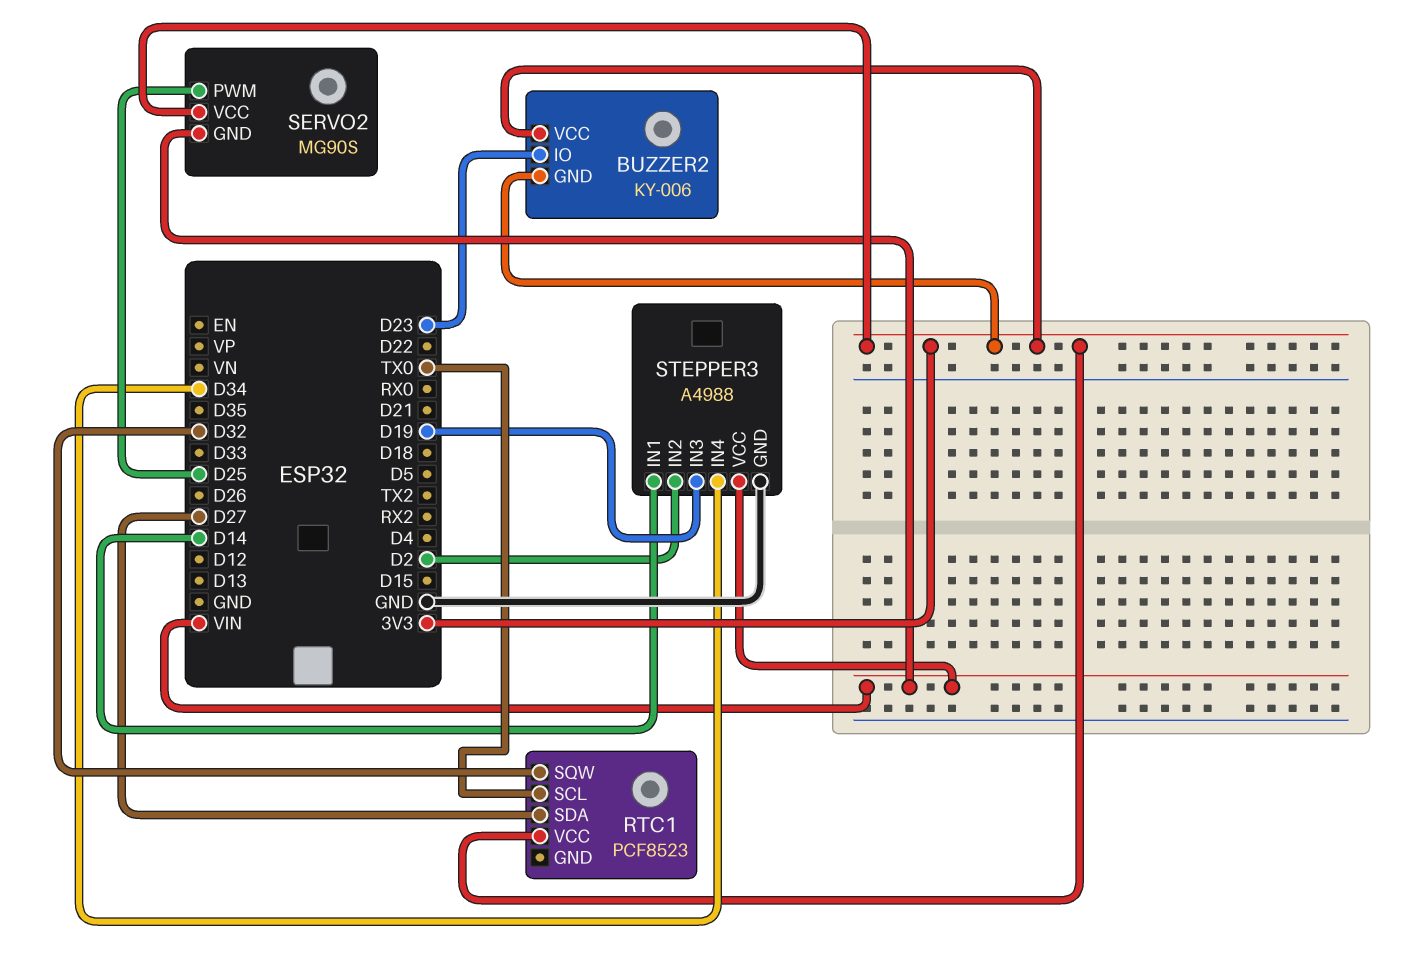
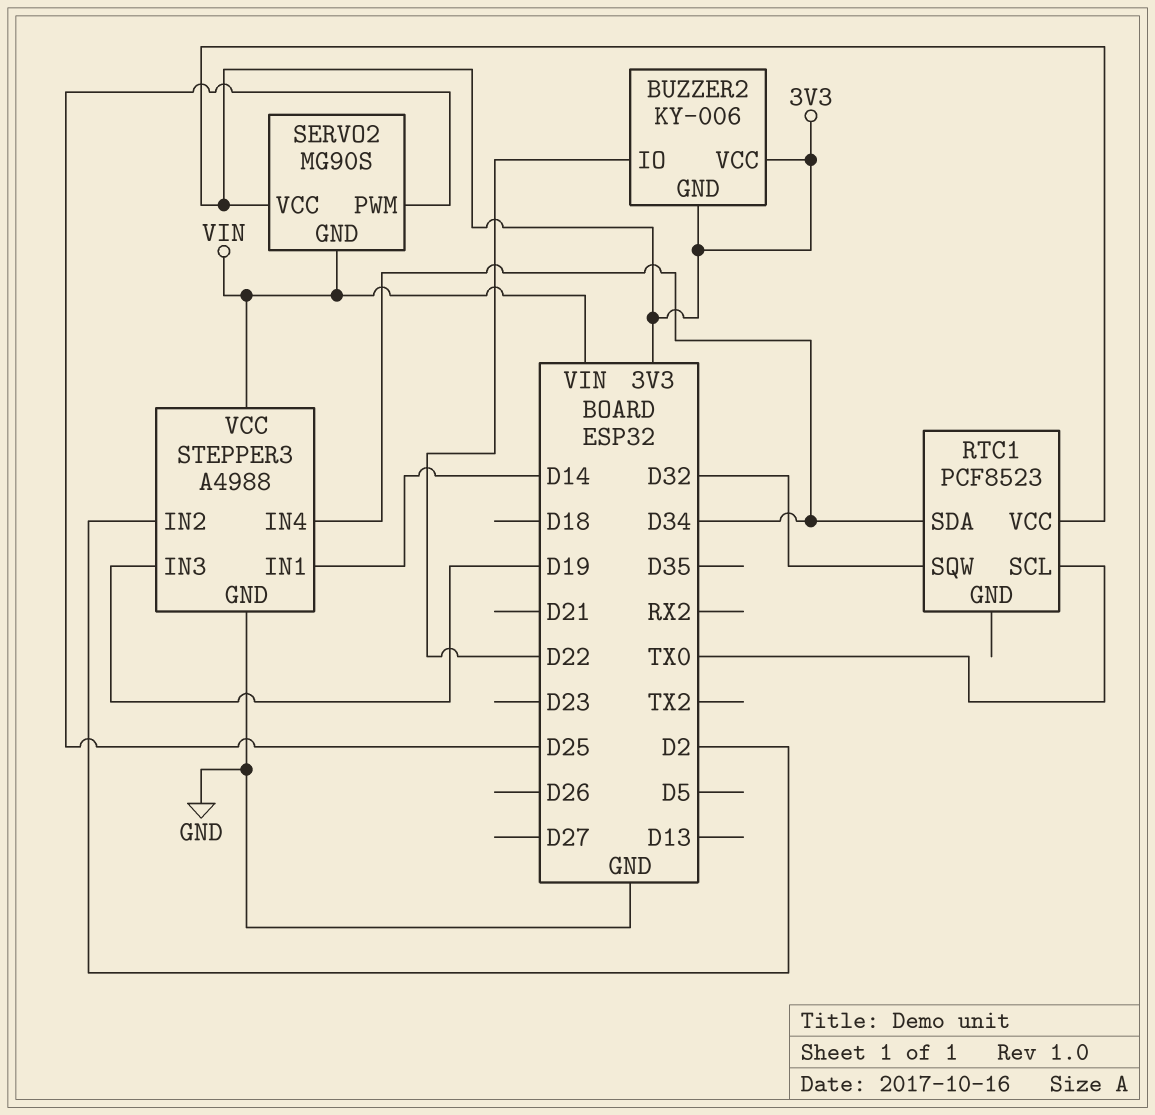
BUZZER2 pin IO: D23 -> D22
RTC1 pin SDA: D27 -> D34

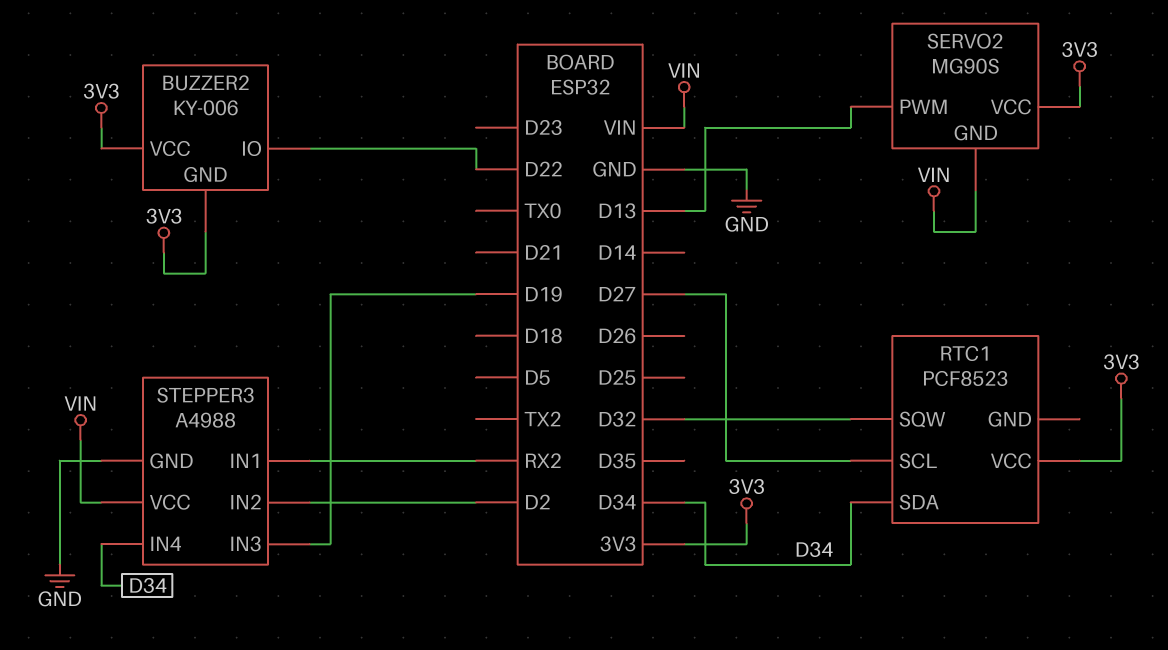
RTC1 pin SCL: TX0 -> D27
SERVO2 pin PWM: D25 -> D13
STEPPER3 pin IN1: D14 -> RX2

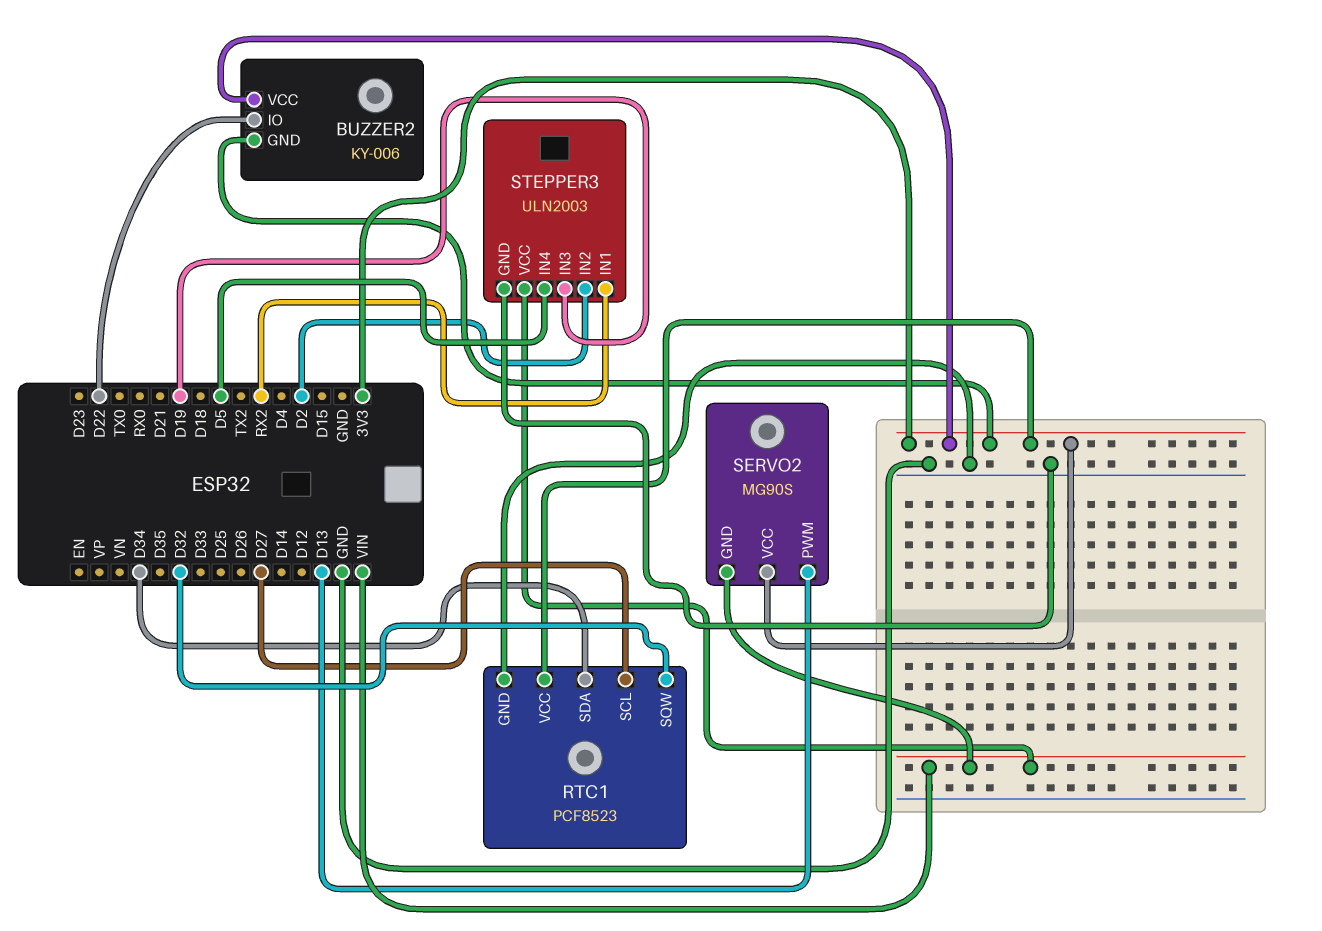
RTC1 pin GND: none -> GND
STEPPER3: A4988 -> ULN2003
STEPPER3 pin IN4: D34 -> D5

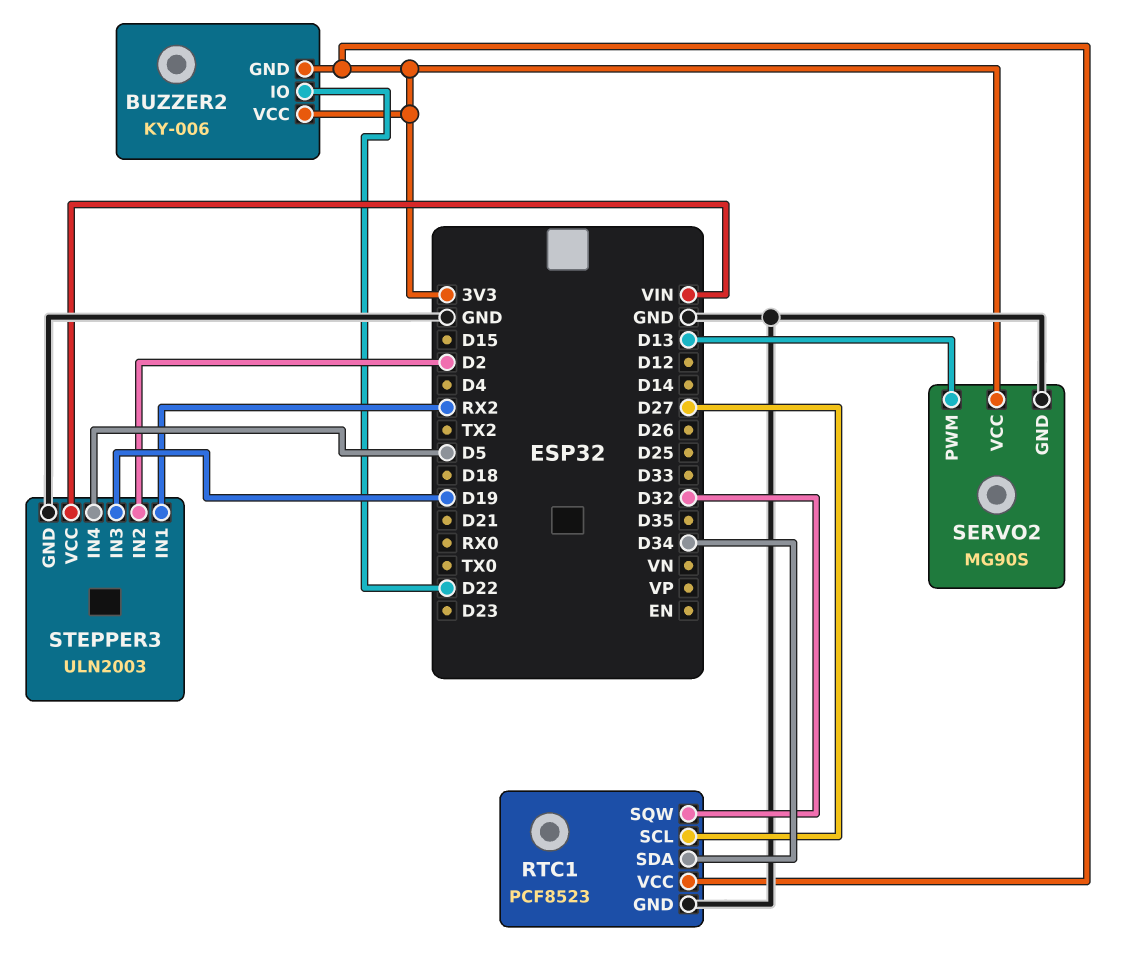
SERVO2 pin GND: VIN -> GND

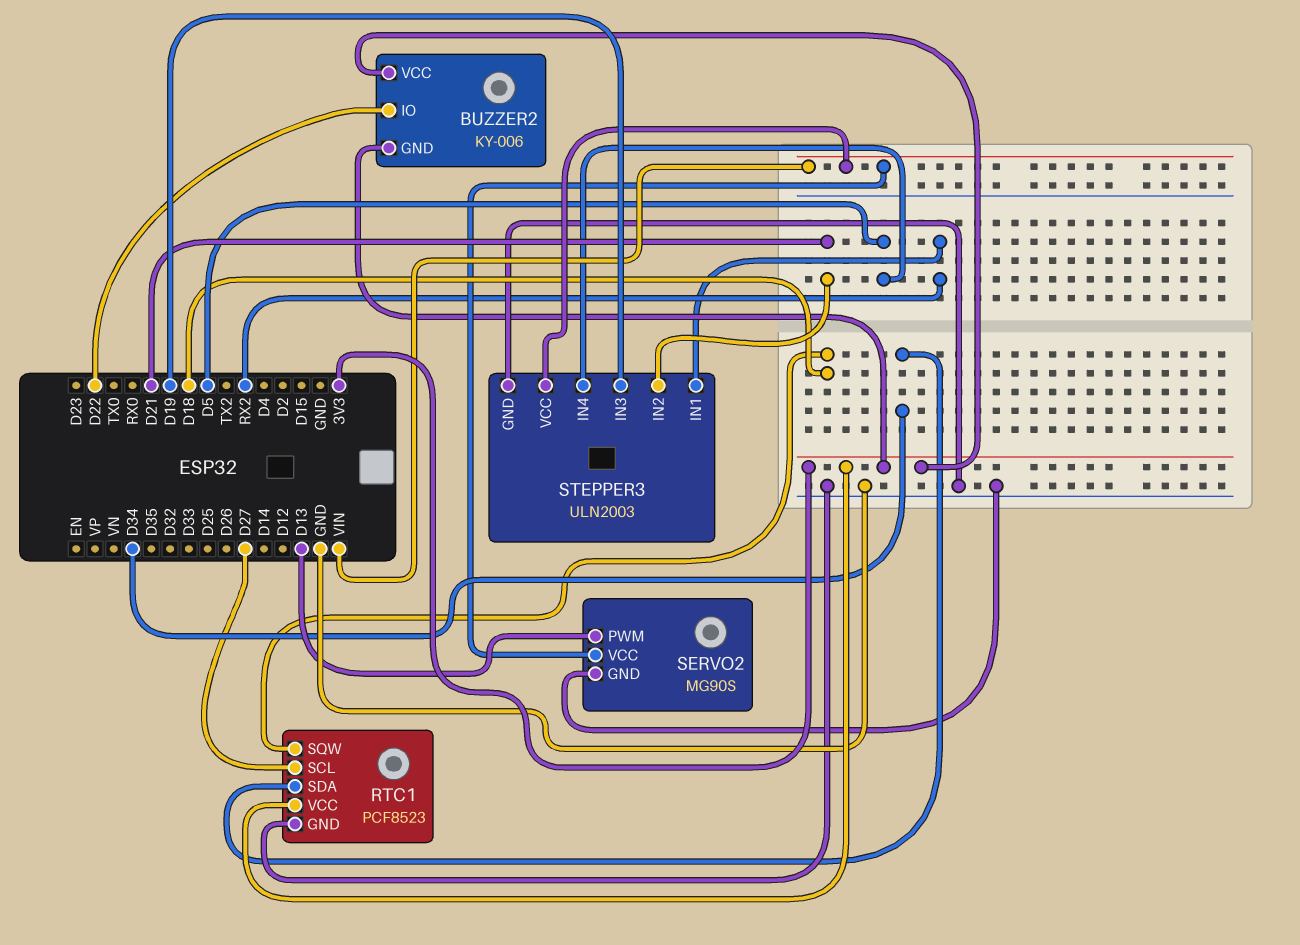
RTC1 pin SQW: D32 -> D18
SERVO2 pin VCC: 3V3 -> VIN
STEPPER3 pin IN2: D2 -> D21

